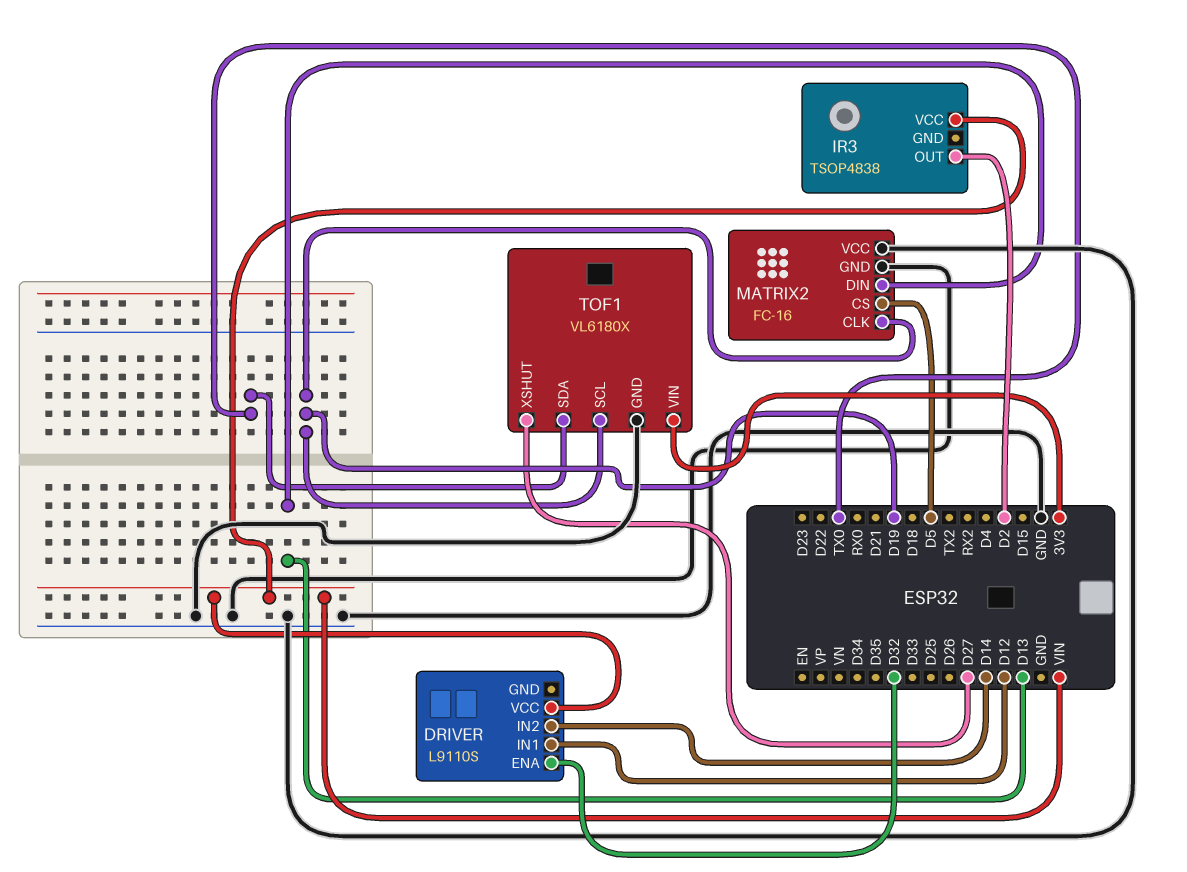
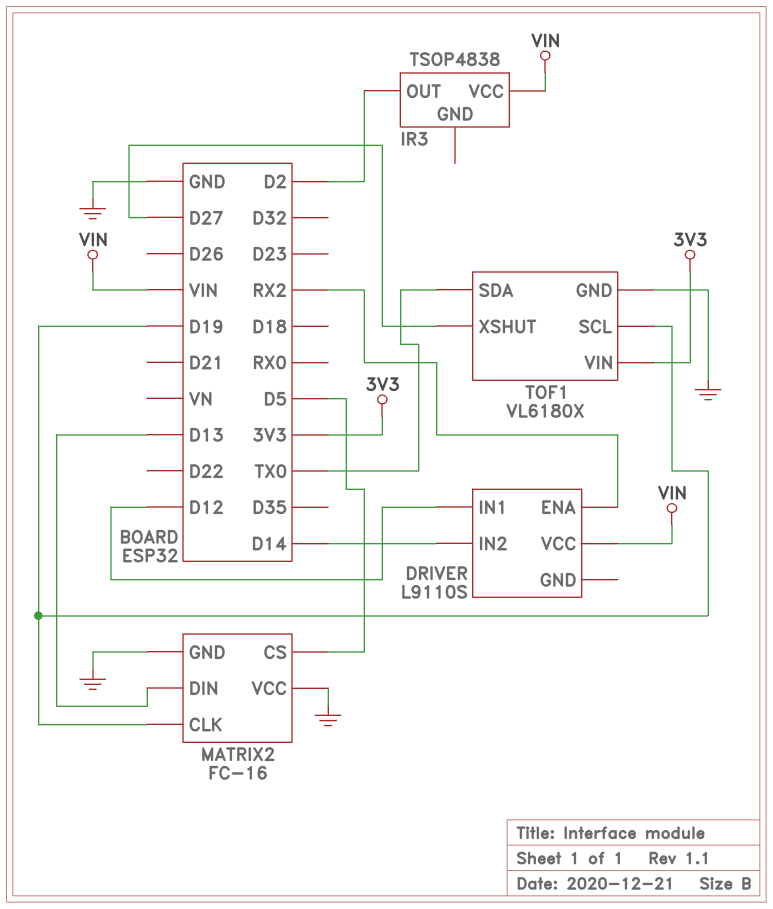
DRIVER pin ENA: D32 -> RX2

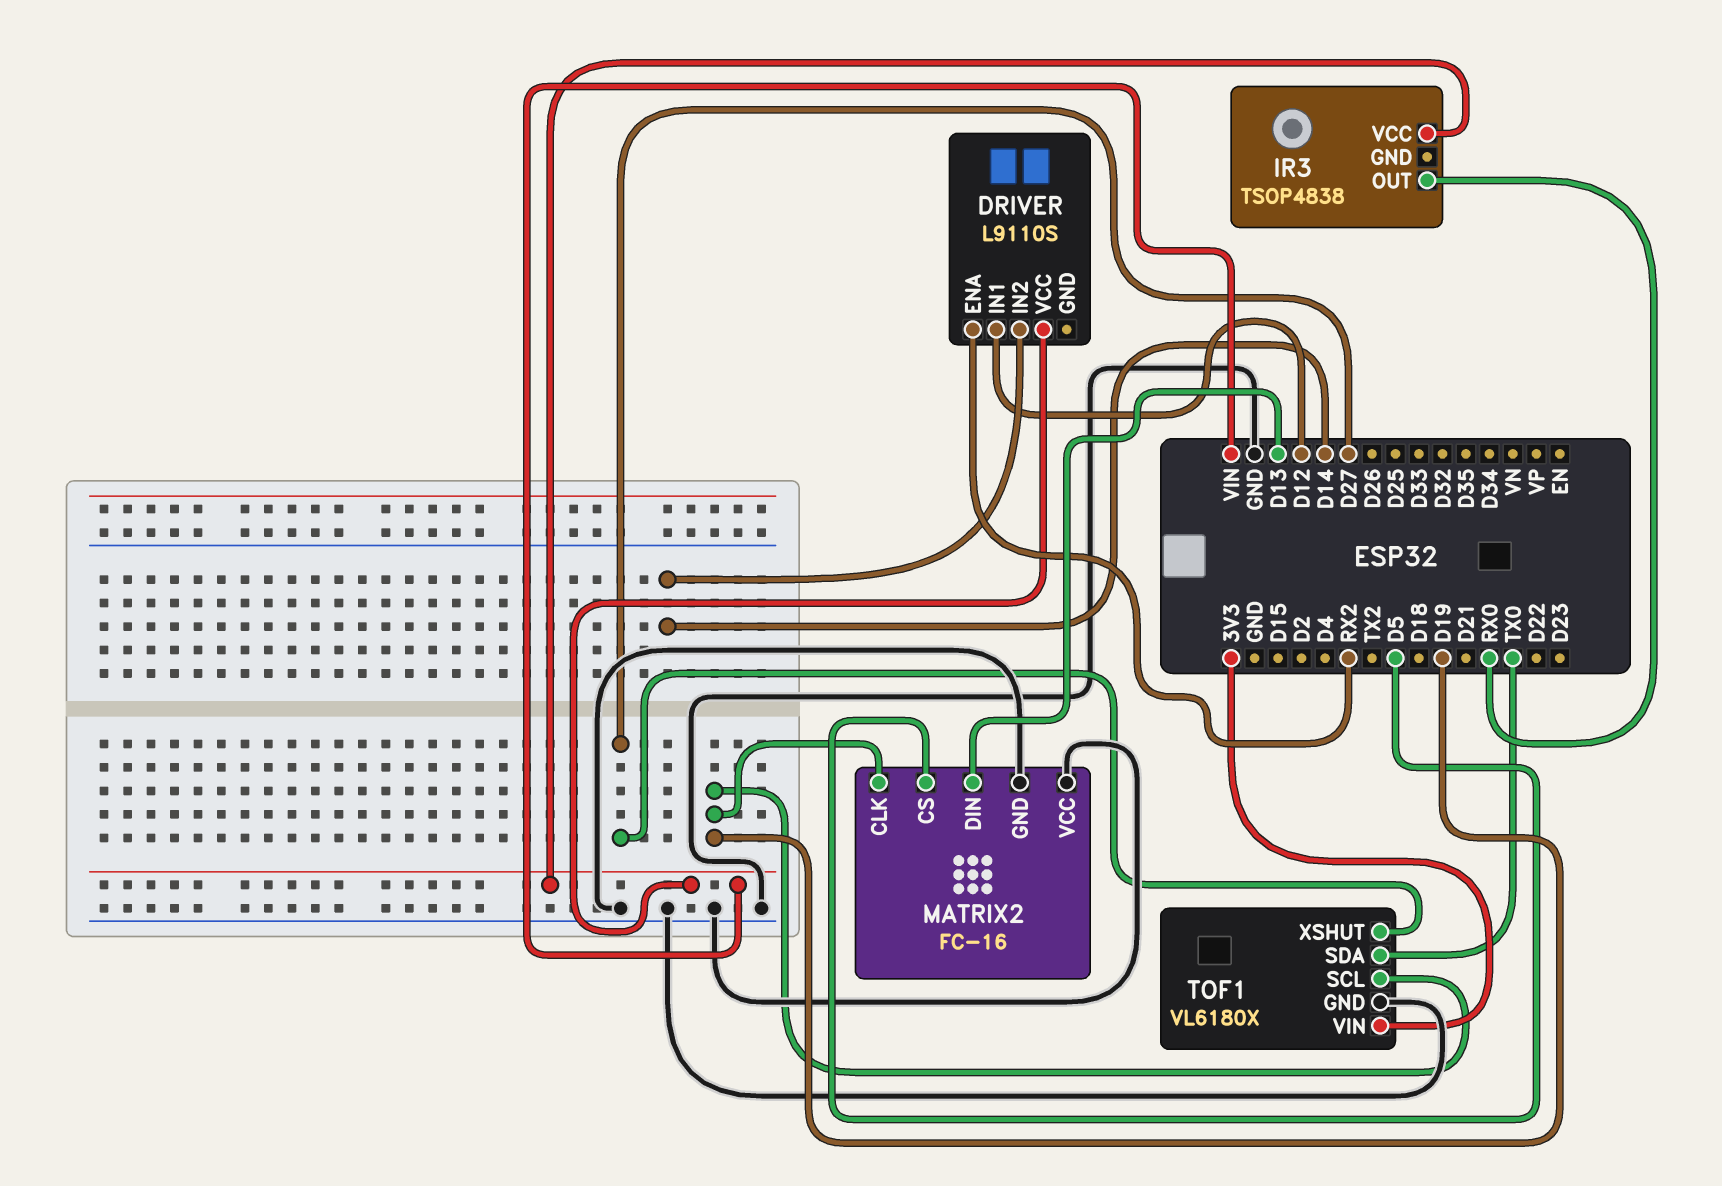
IR3 pin OUT: D2 -> RX0

